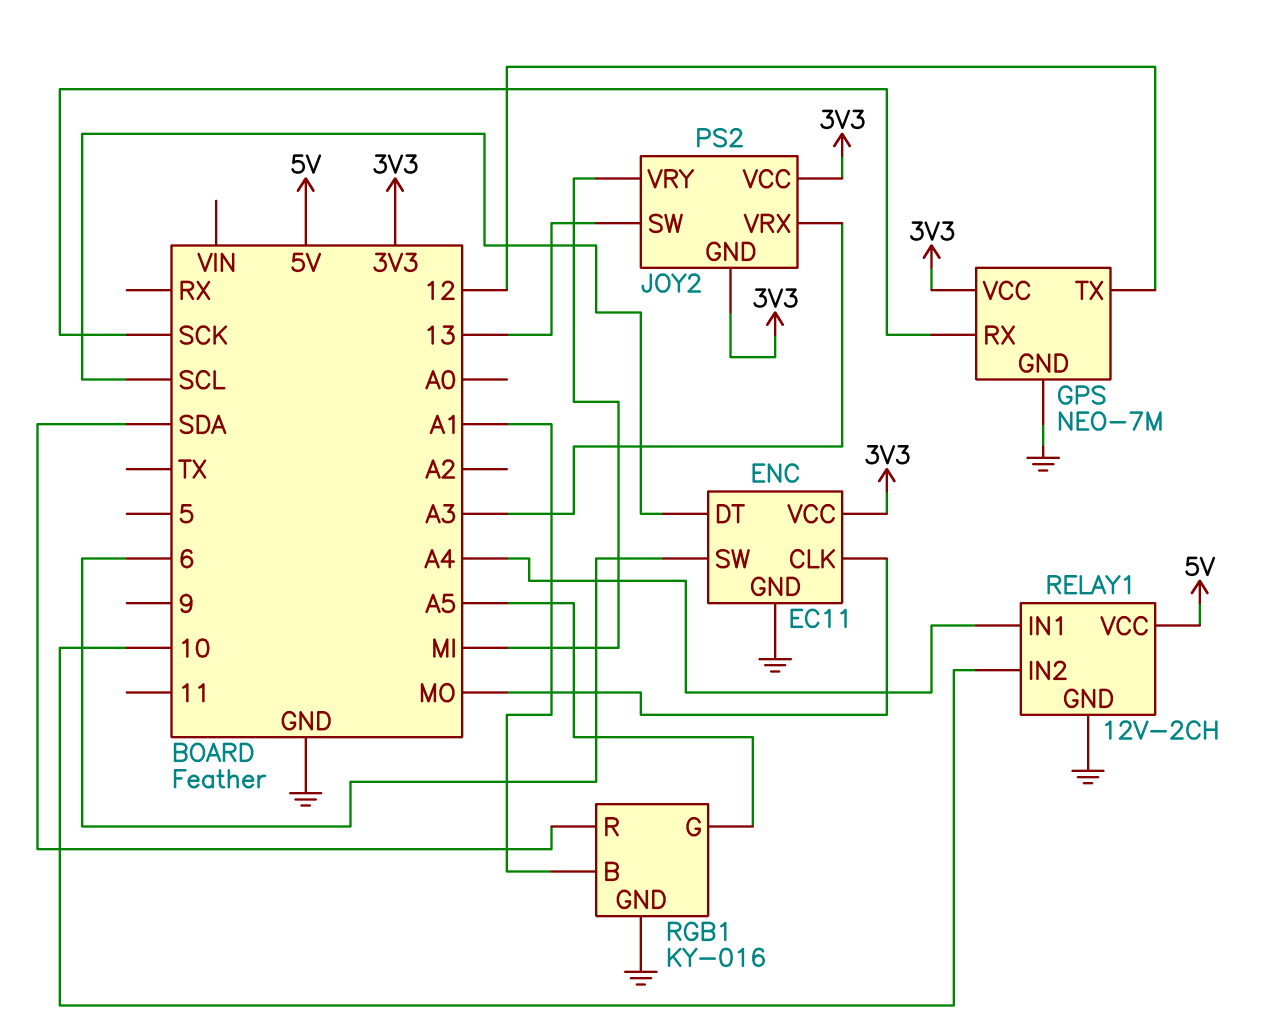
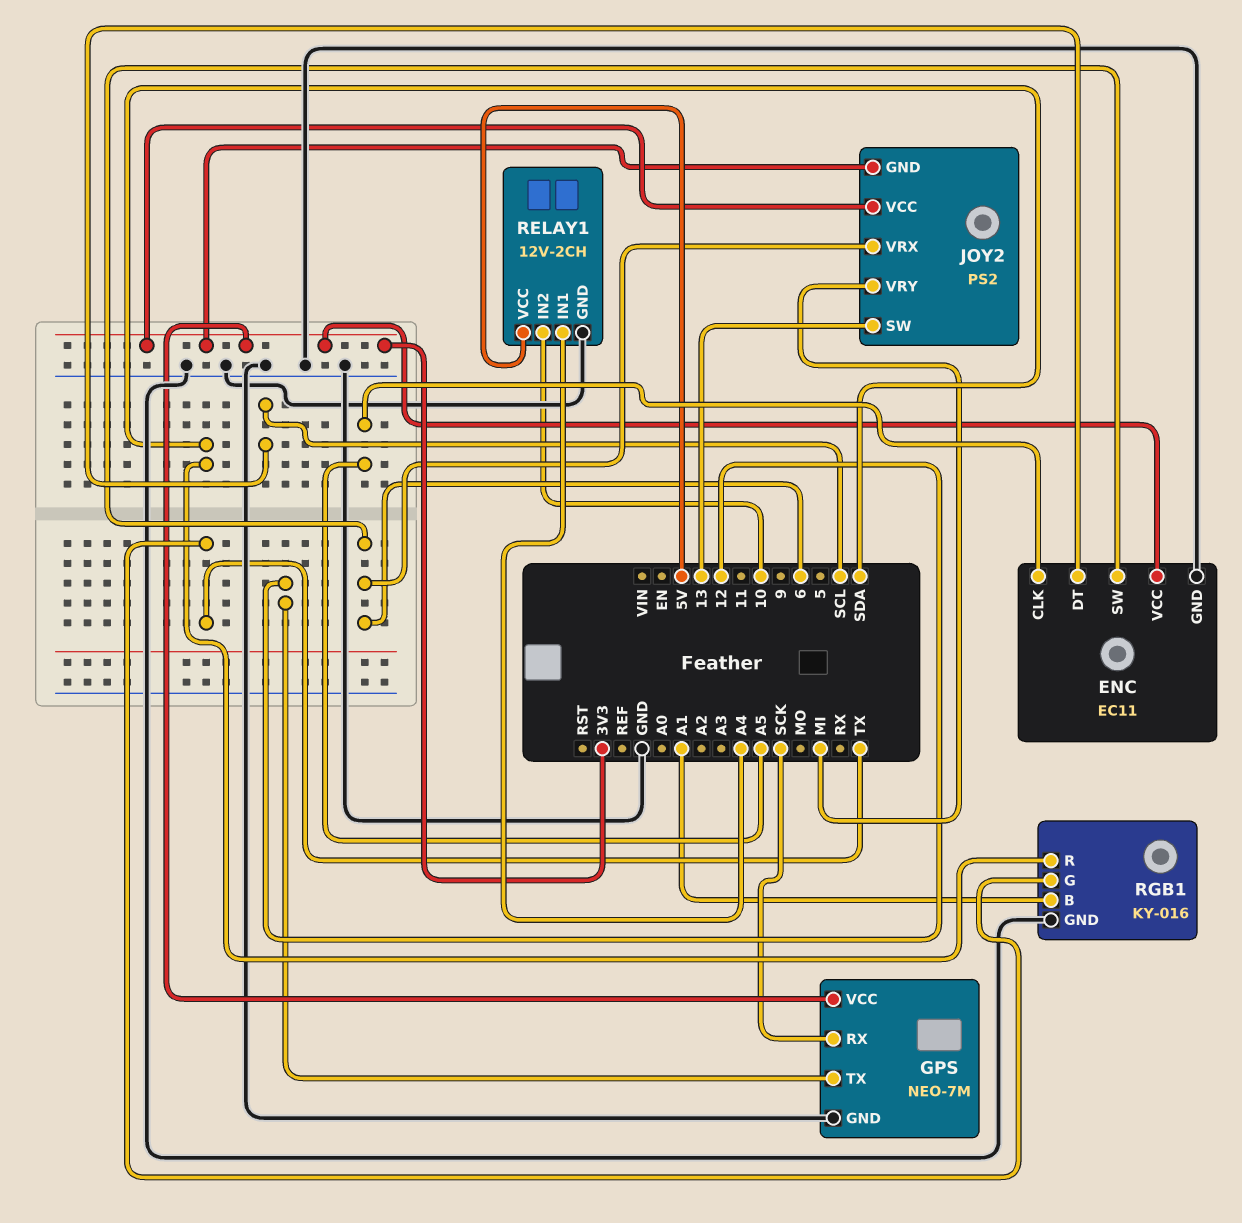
ENC pin CLK: MO -> A5
JOY2 pin VRX: A3 -> 6
RGB1 pin G: A5 -> TX

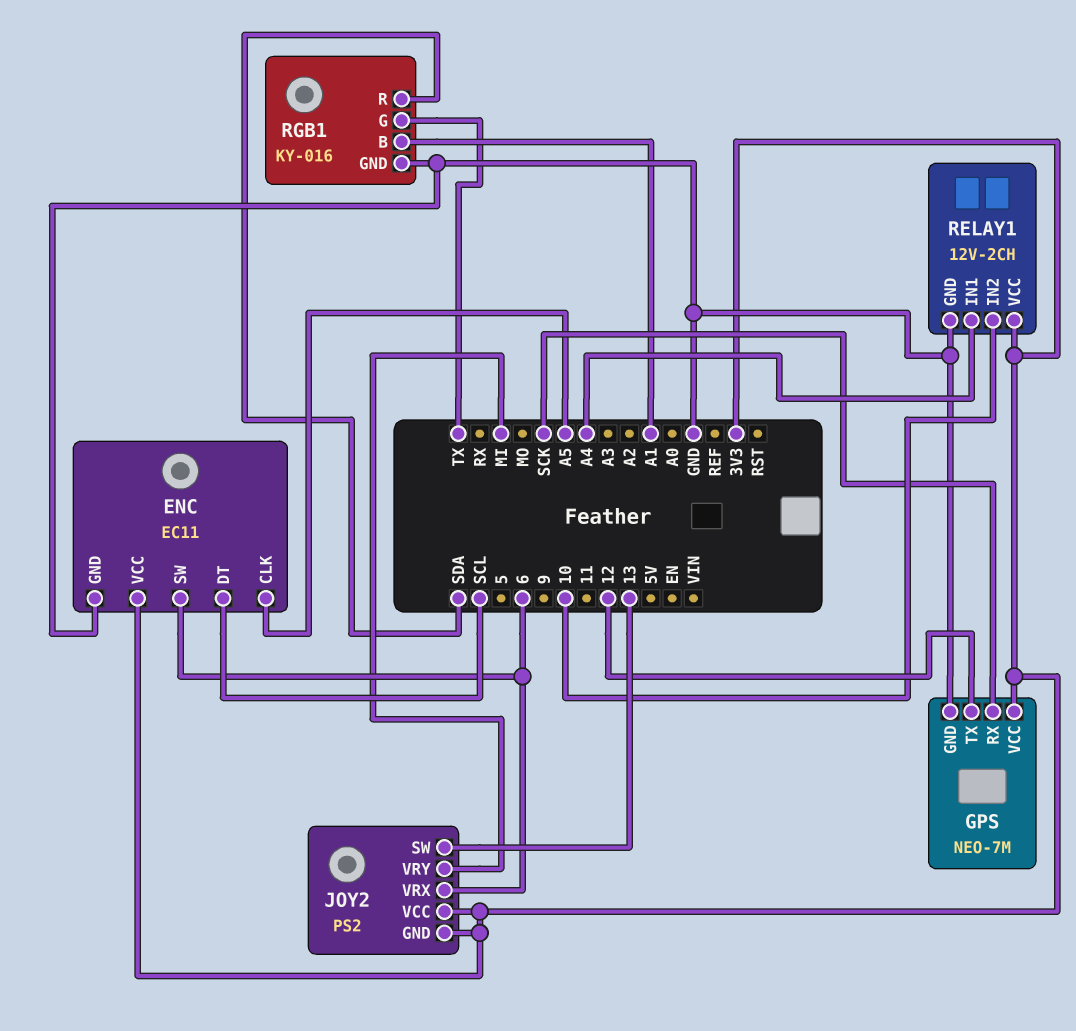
RELAY1 pin VCC: 5V -> 3V3

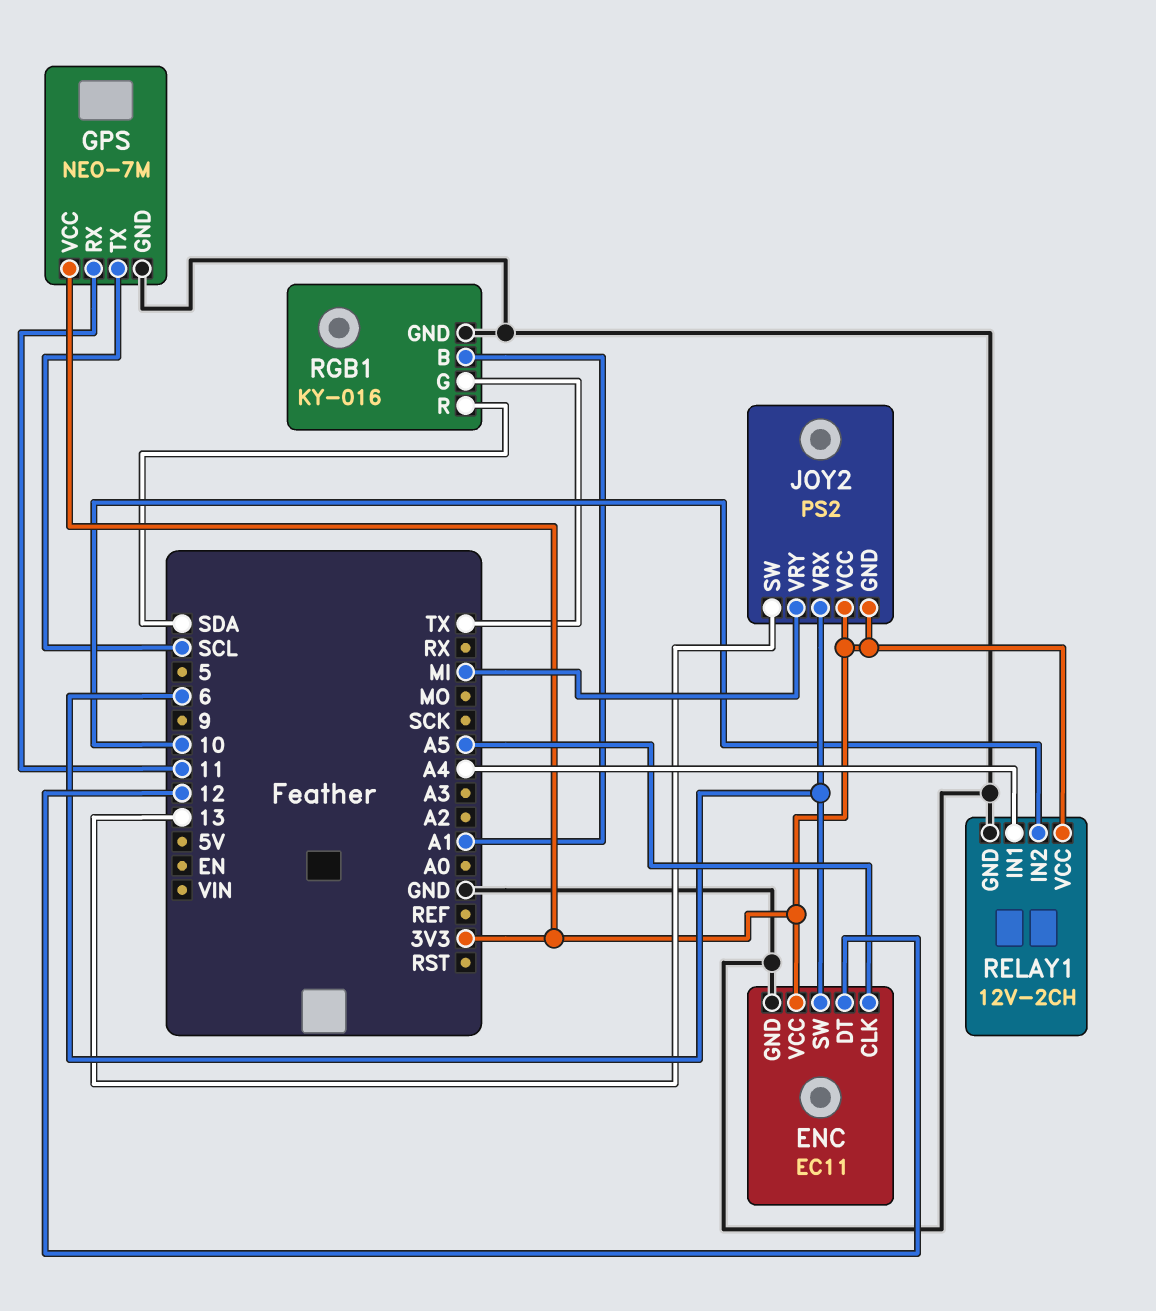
ENC pin DT: SCL -> 12
GPS pin RX: SCK -> 11
GPS pin TX: 12 -> SCL

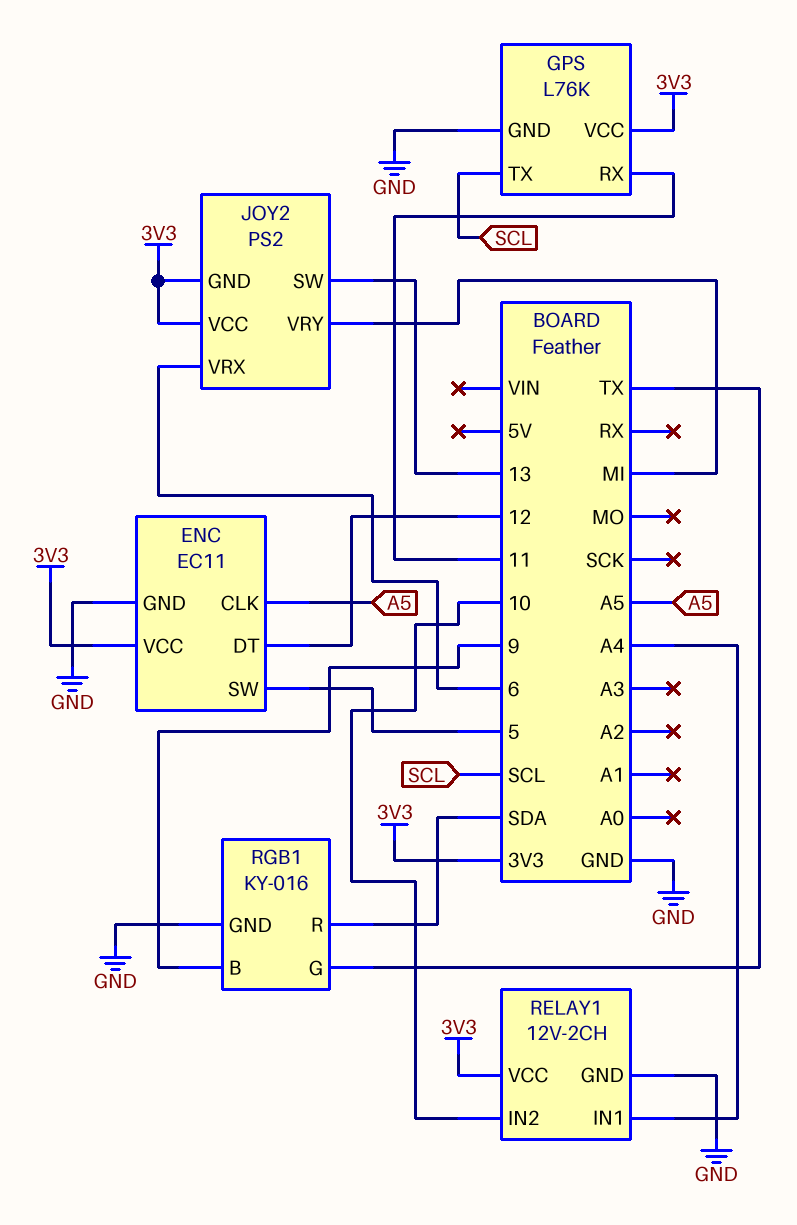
ENC pin SW: 6 -> 5
GPS: NEO-7M -> L76K
RGB1 pin B: A1 -> 9

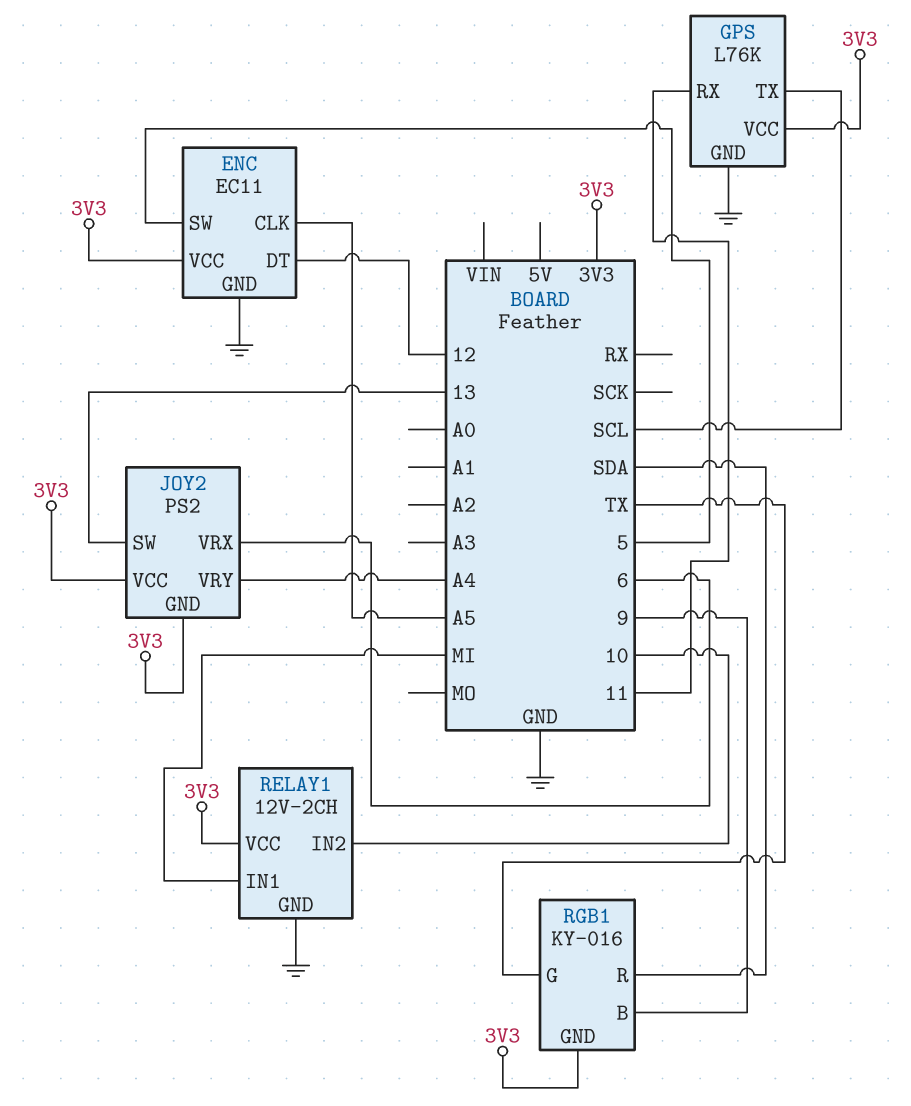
JOY2 pin VRY: MI -> A4
RELAY1 pin IN1: A4 -> MI
RGB1 pin GND: GND -> 3V3

